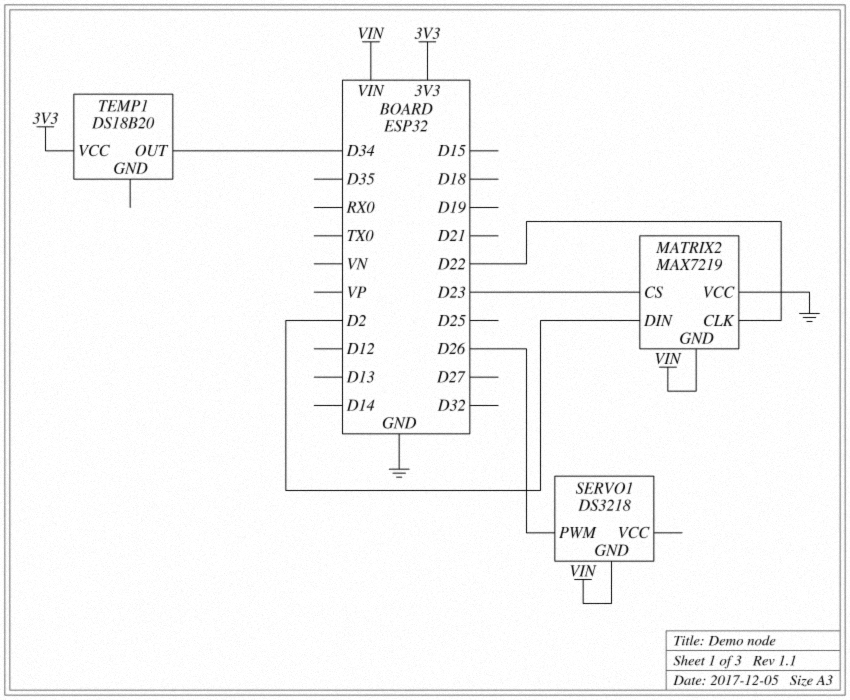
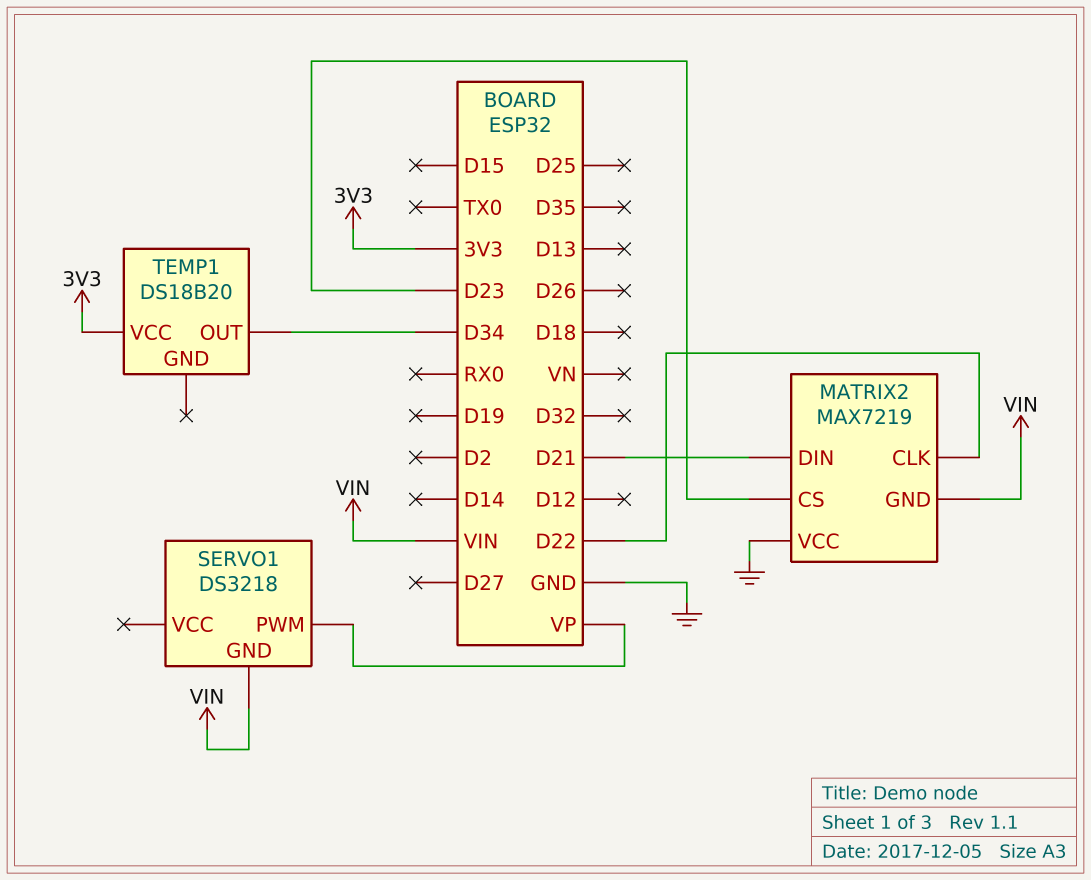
MATRIX2 pin DIN: D2 -> D21
SERVO1 pin PWM: D26 -> VP

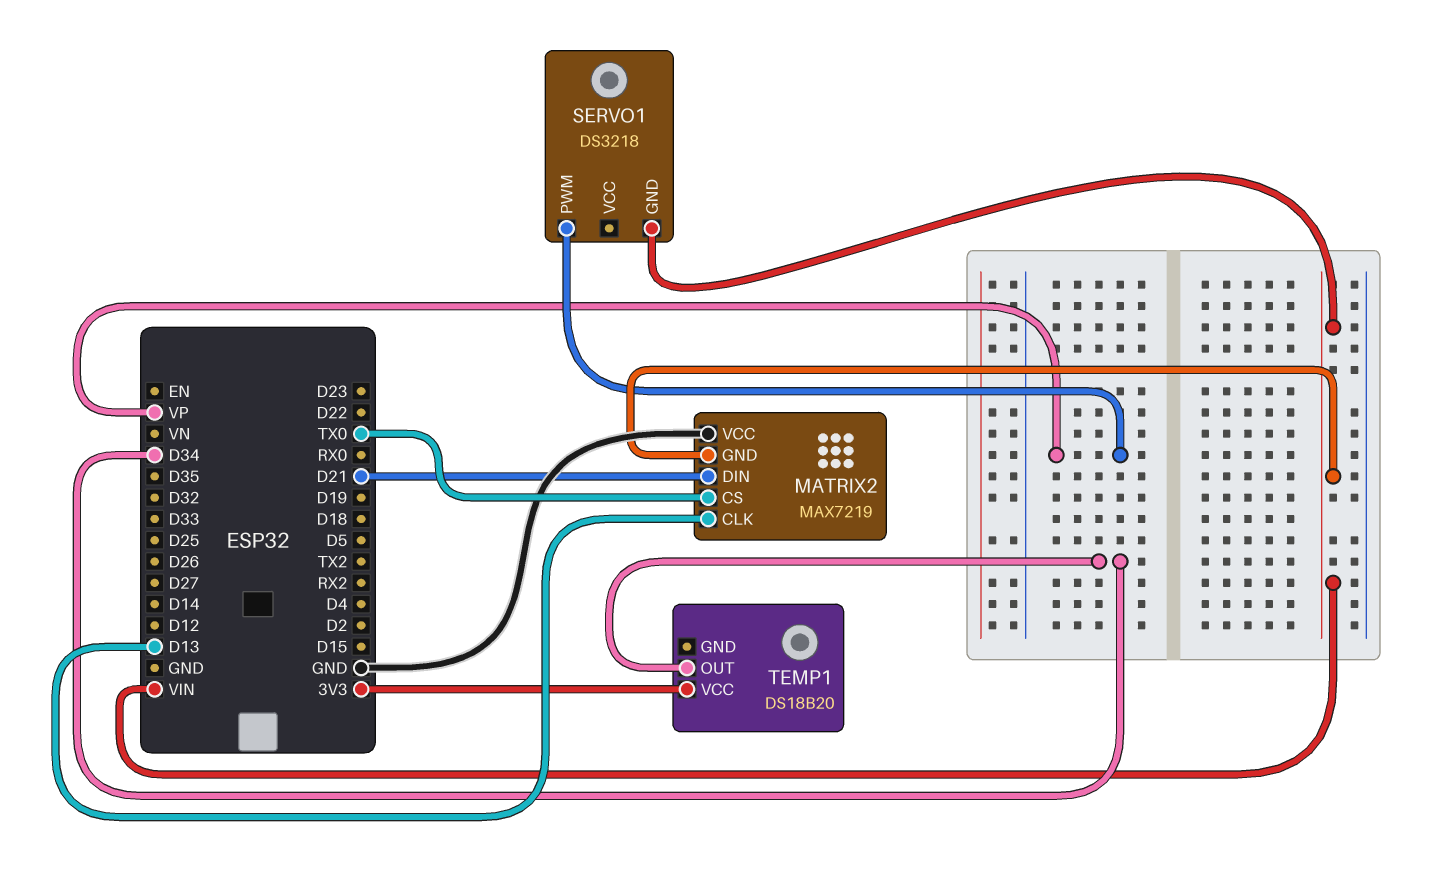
MATRIX2 pin CLK: D22 -> D13
MATRIX2 pin CS: D23 -> TX0

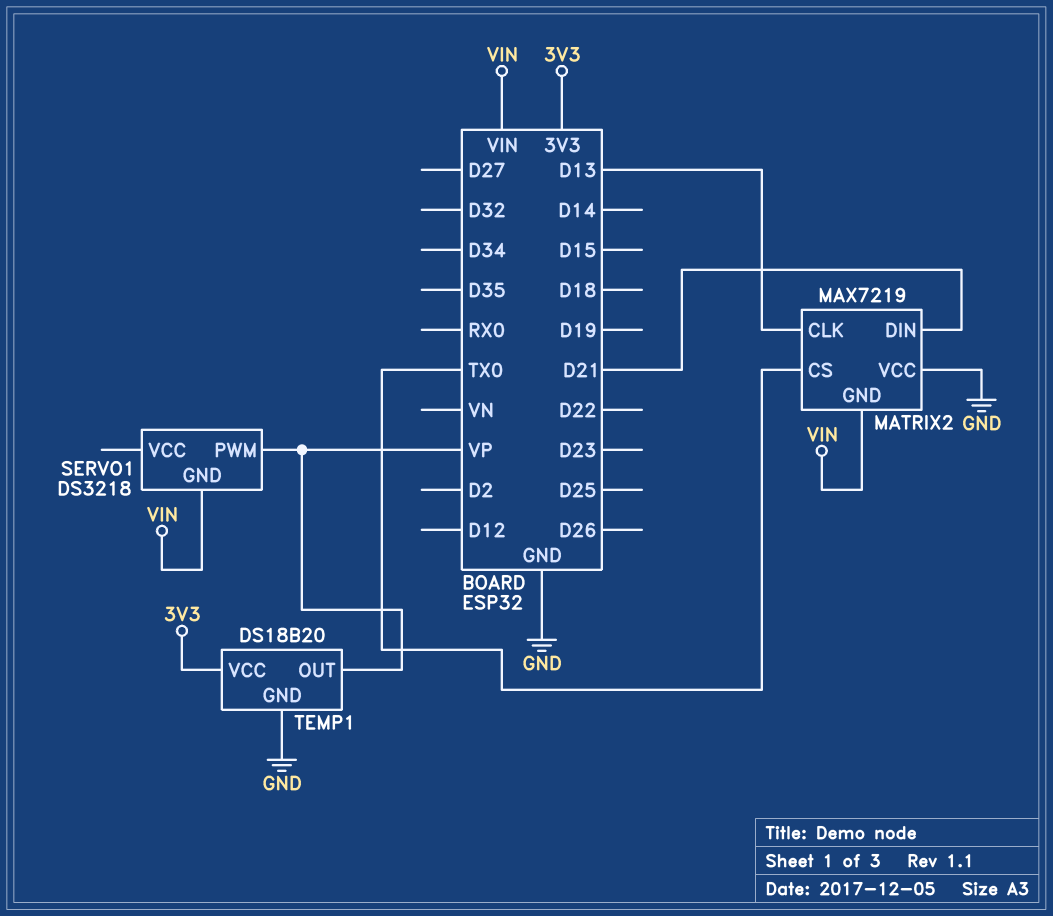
TEMP1 pin GND: none -> GND
TEMP1 pin OUT: D34 -> VP

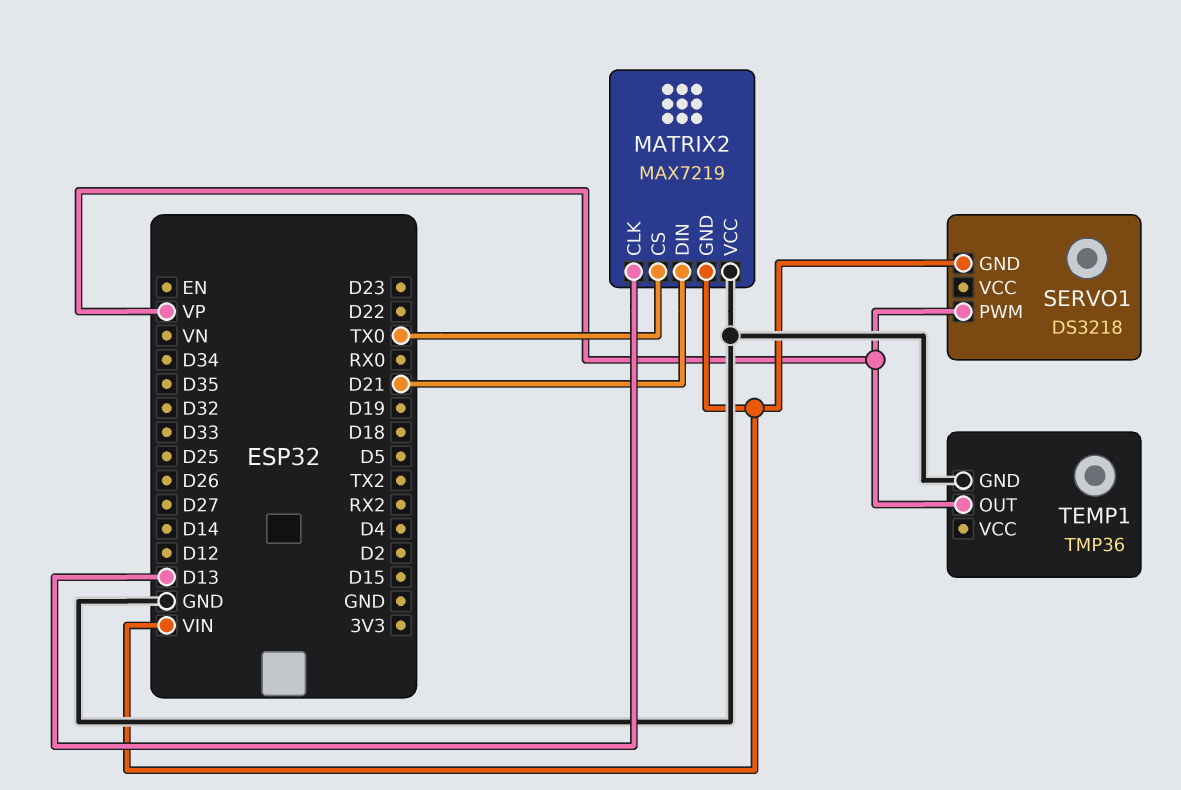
TEMP1: DS18B20 -> TMP36
TEMP1 pin VCC: 3V3 -> none

